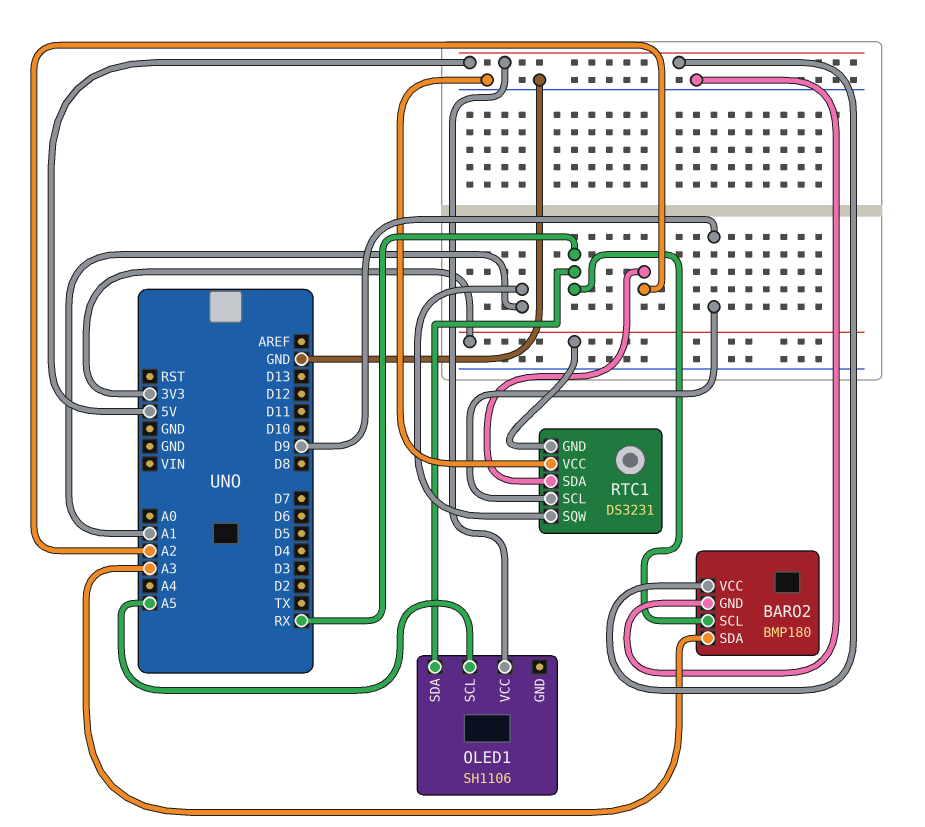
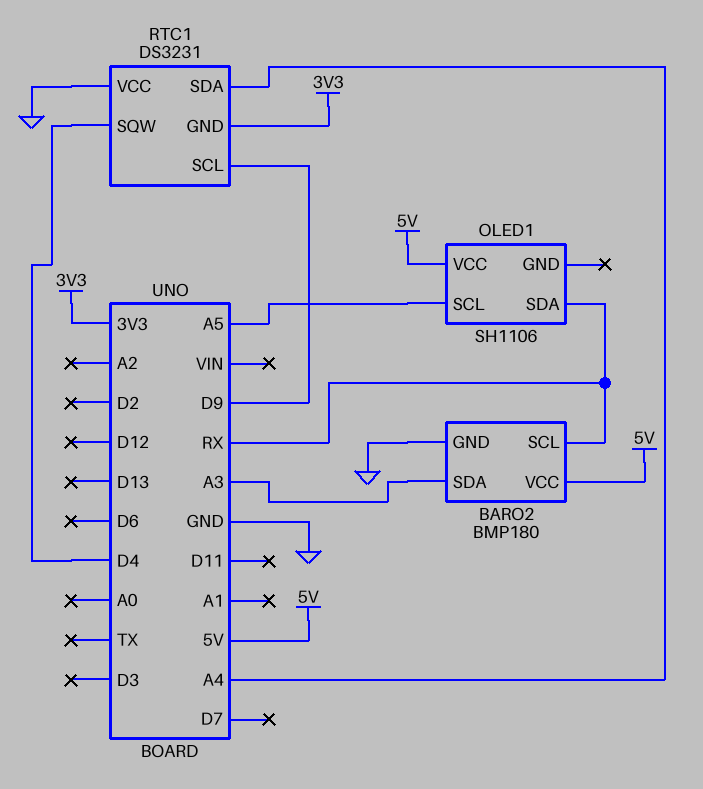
RTC1 pin SDA: A2 -> A4
RTC1 pin SQW: A1 -> D4

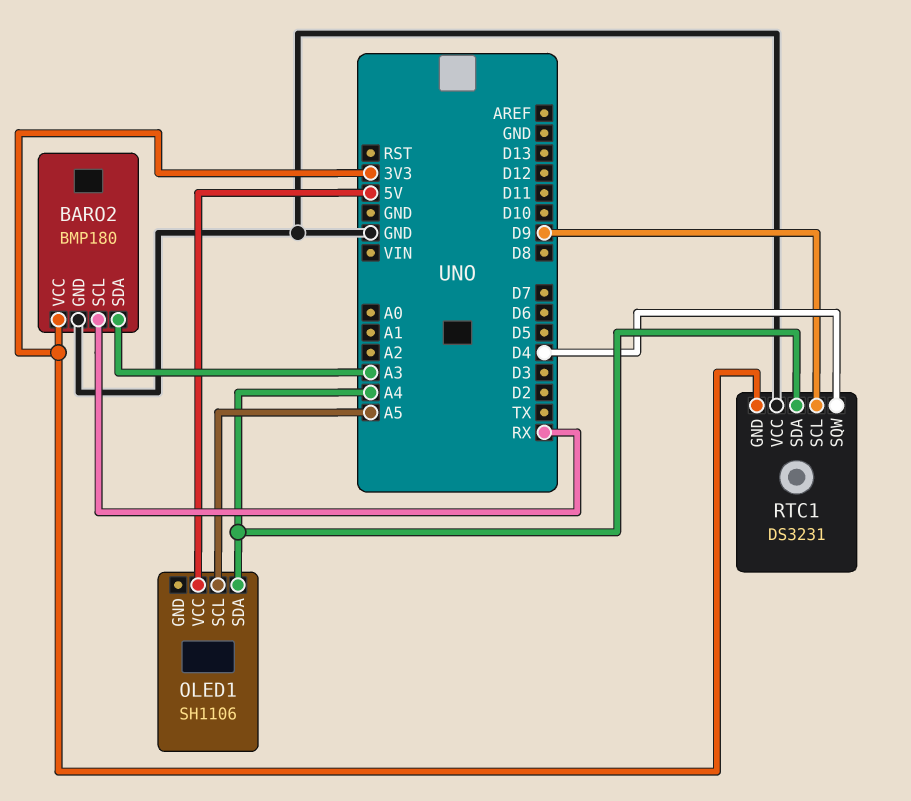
BARO2 pin VCC: 5V -> 3V3
OLED1 pin SDA: RX -> A4

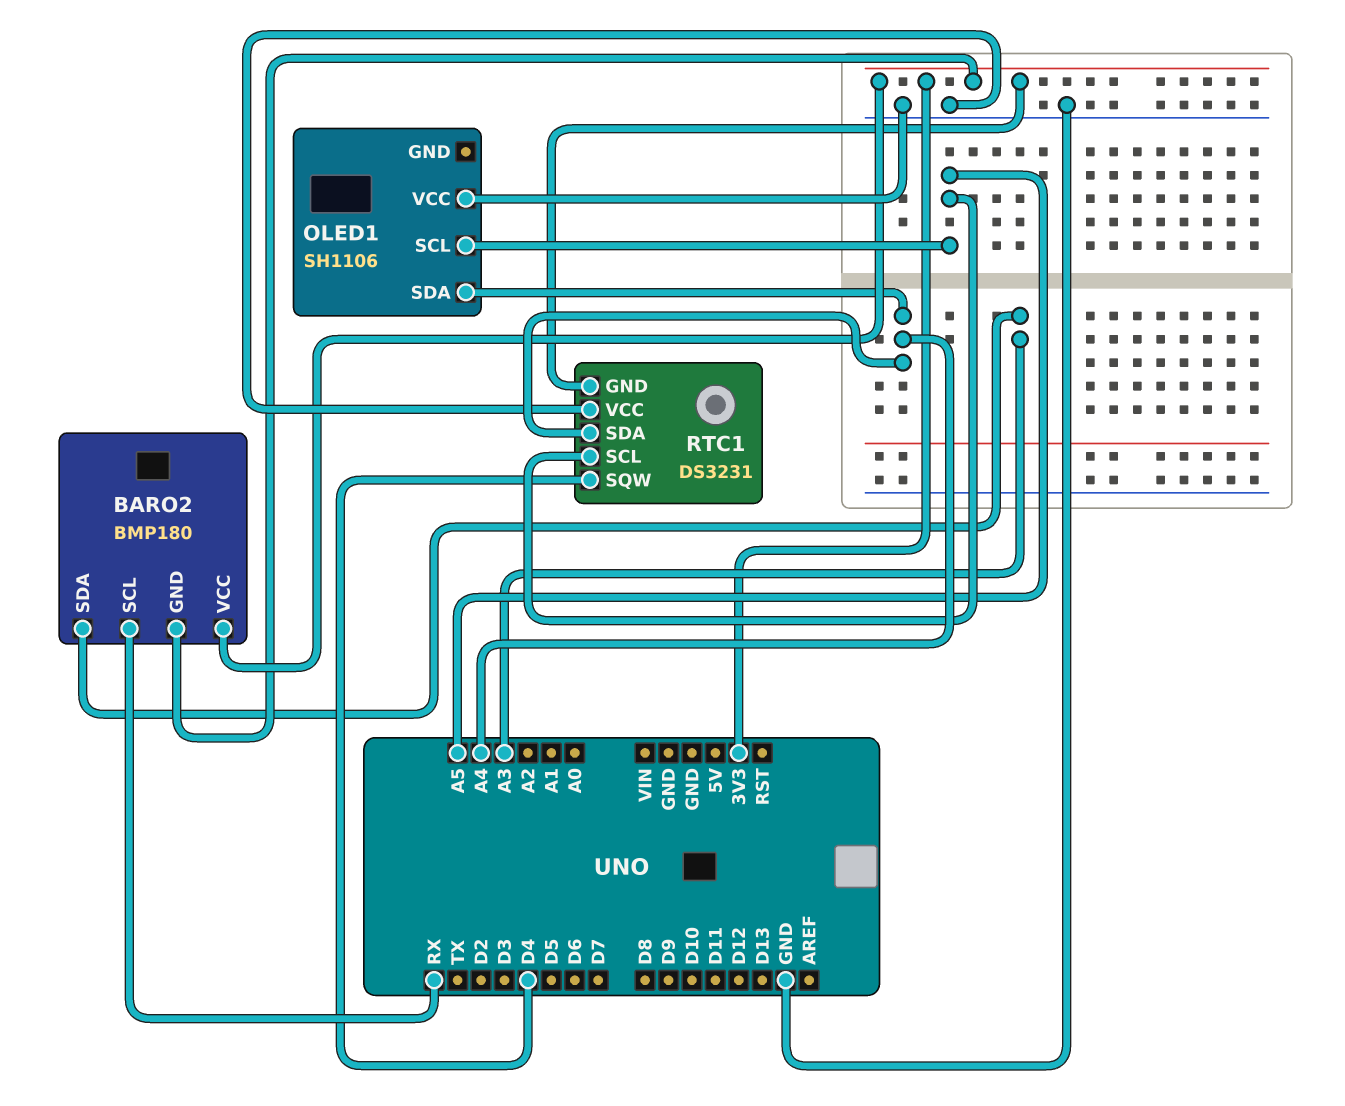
BARO2 pin GND: GND -> 3V3
OLED1 pin VCC: 5V -> GND
RTC1 pin SCL: D9 -> A5

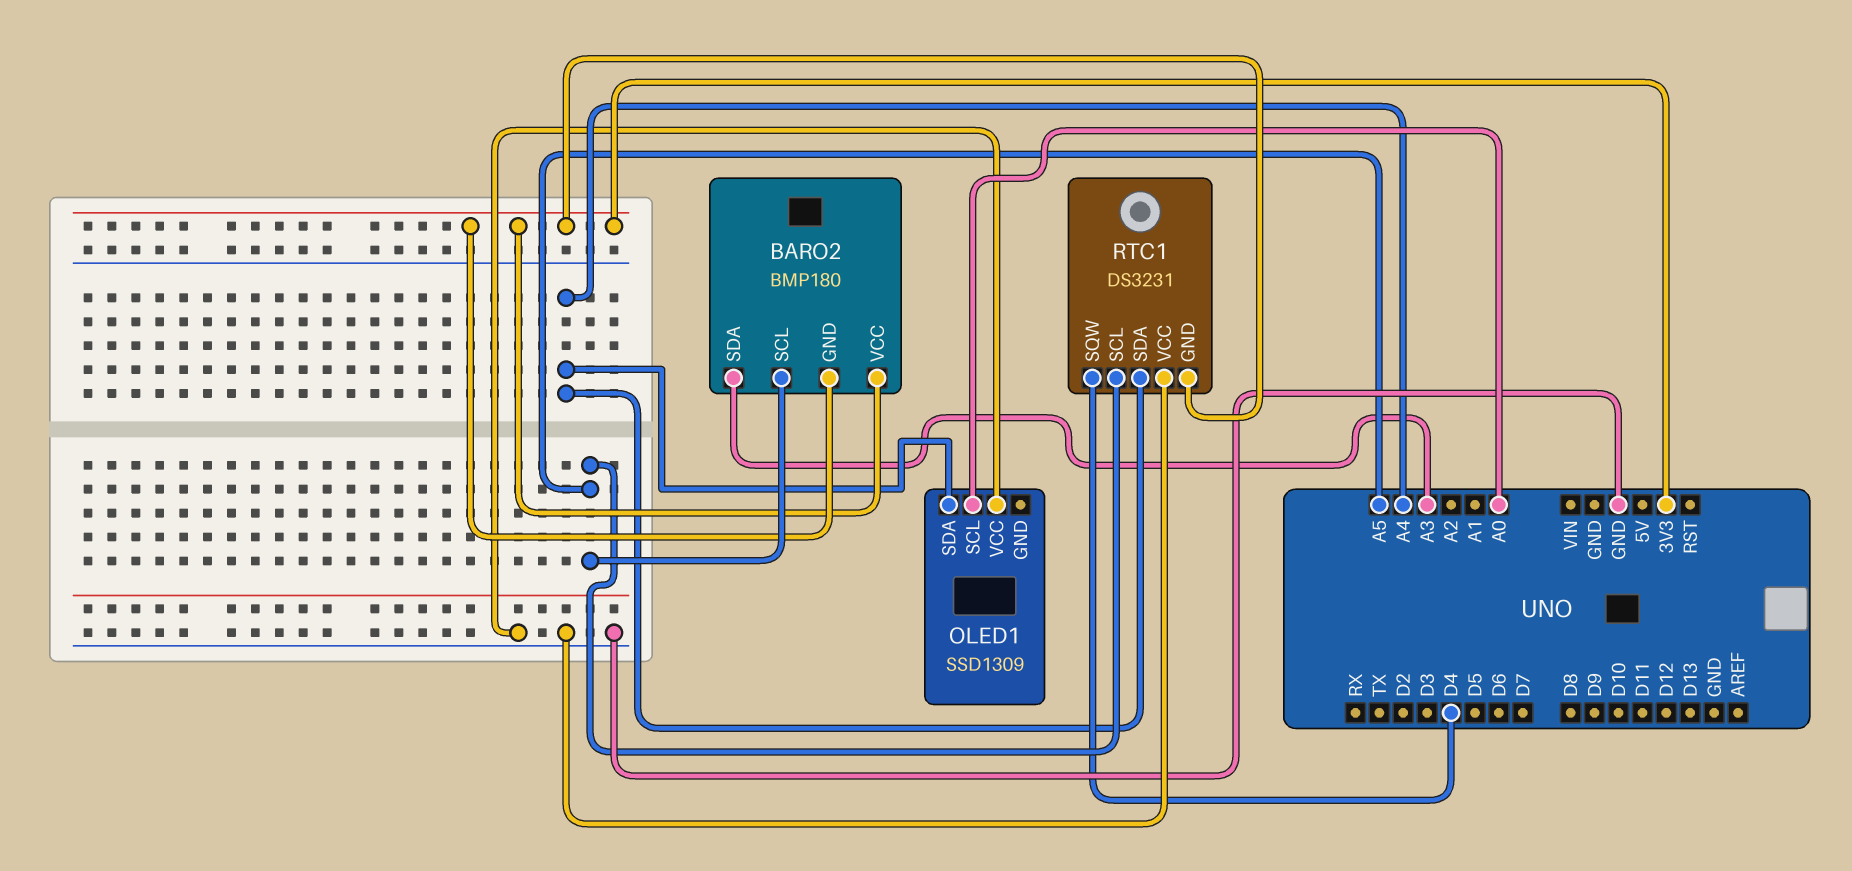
BARO2 pin SCL: RX -> A5
OLED1: SH1106 -> SSD1309
OLED1 pin SCL: A5 -> A0

